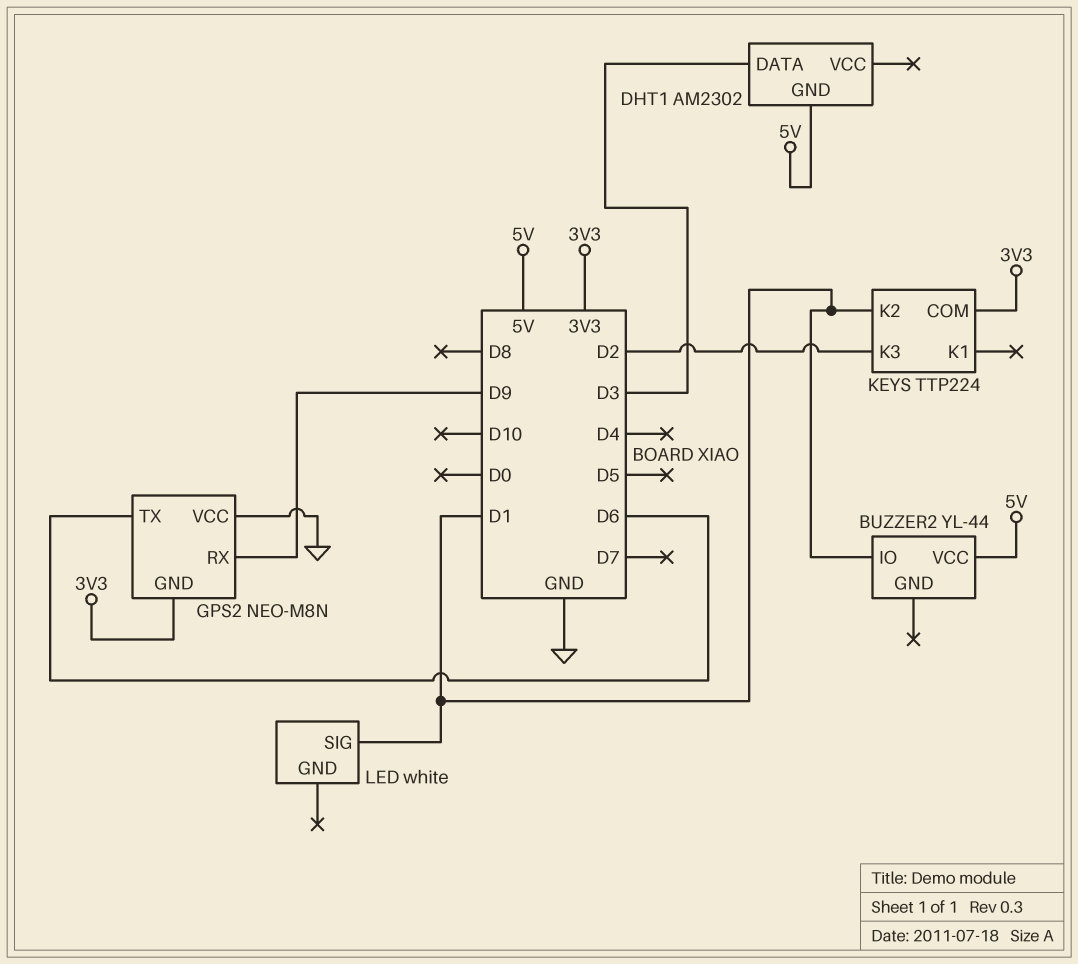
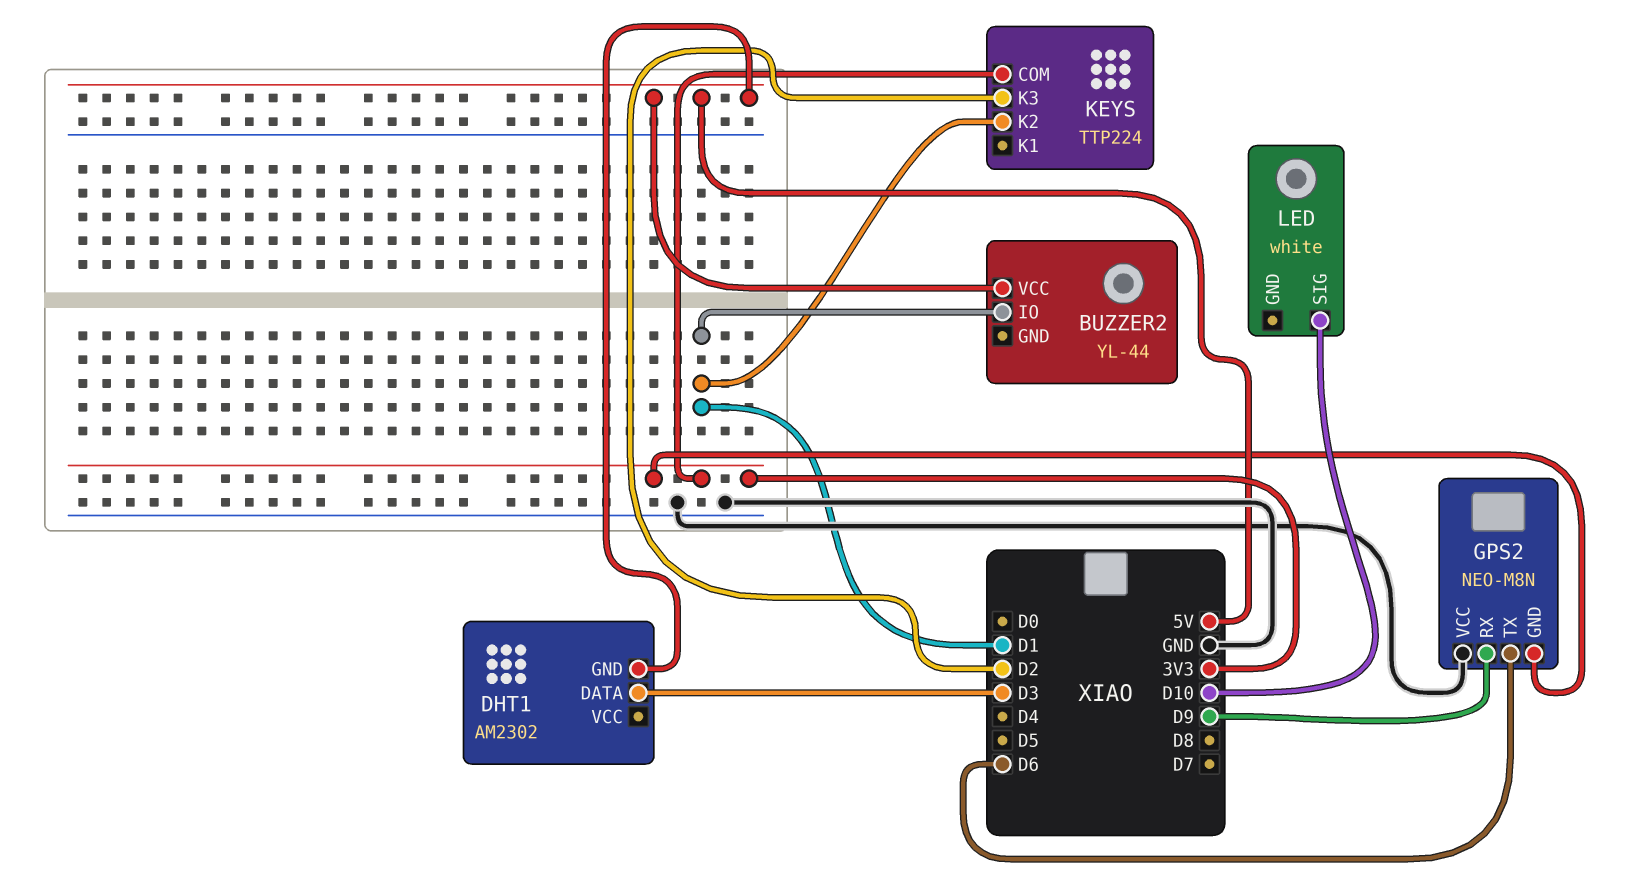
LED pin SIG: D1 -> D10

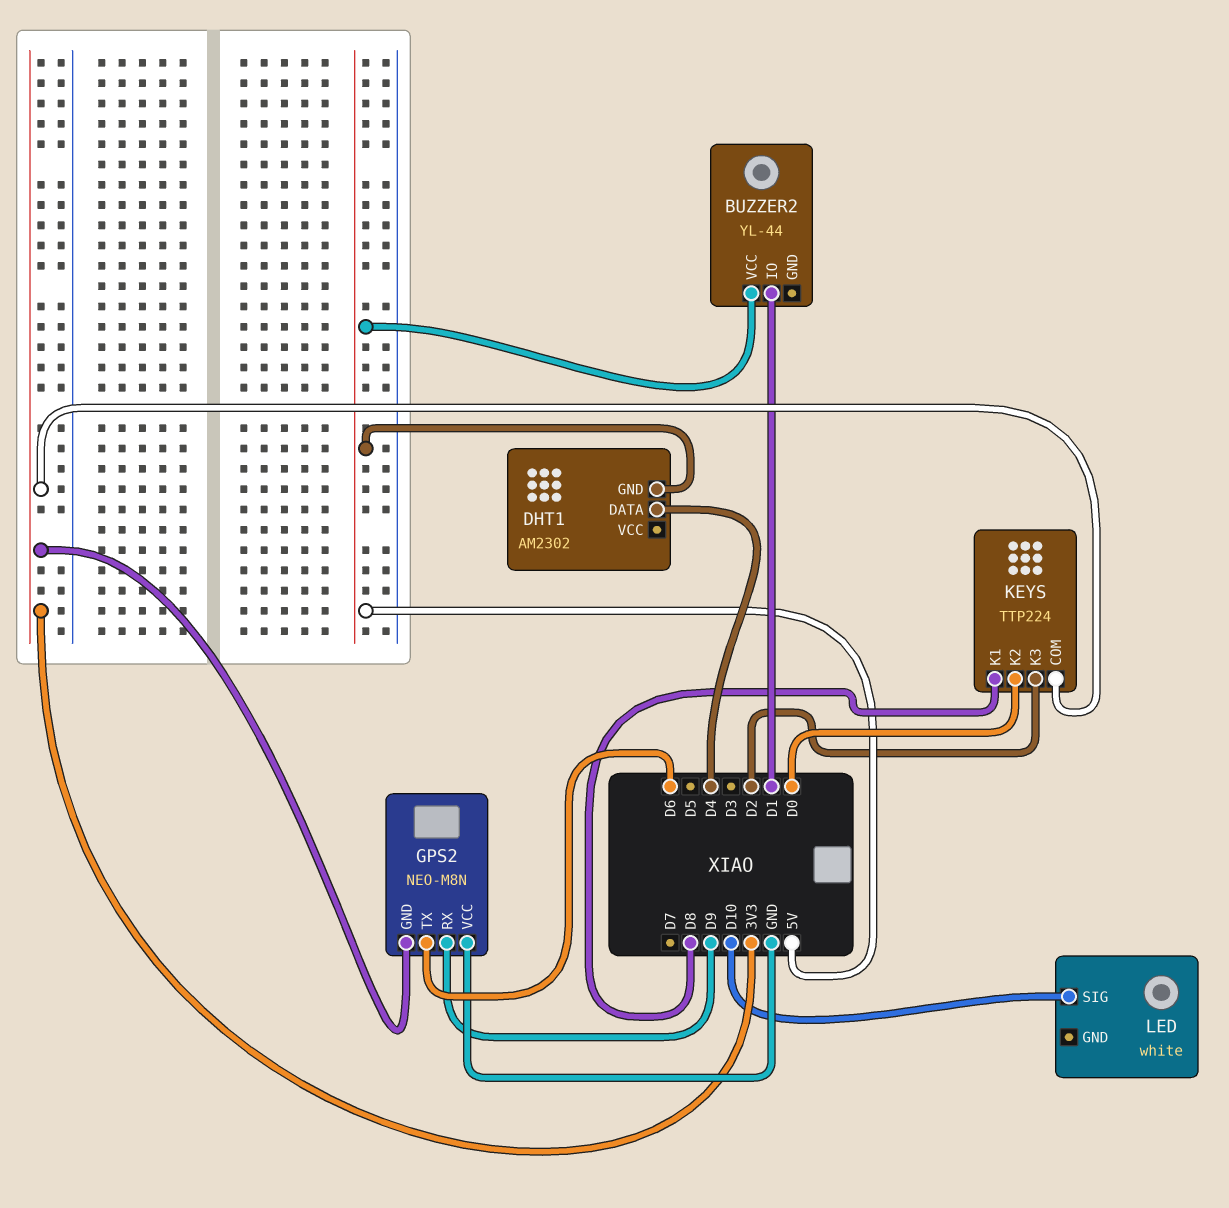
DHT1 pin DATA: D3 -> D4
KEYS pin K1: none -> D8
KEYS pin K2: D1 -> D0

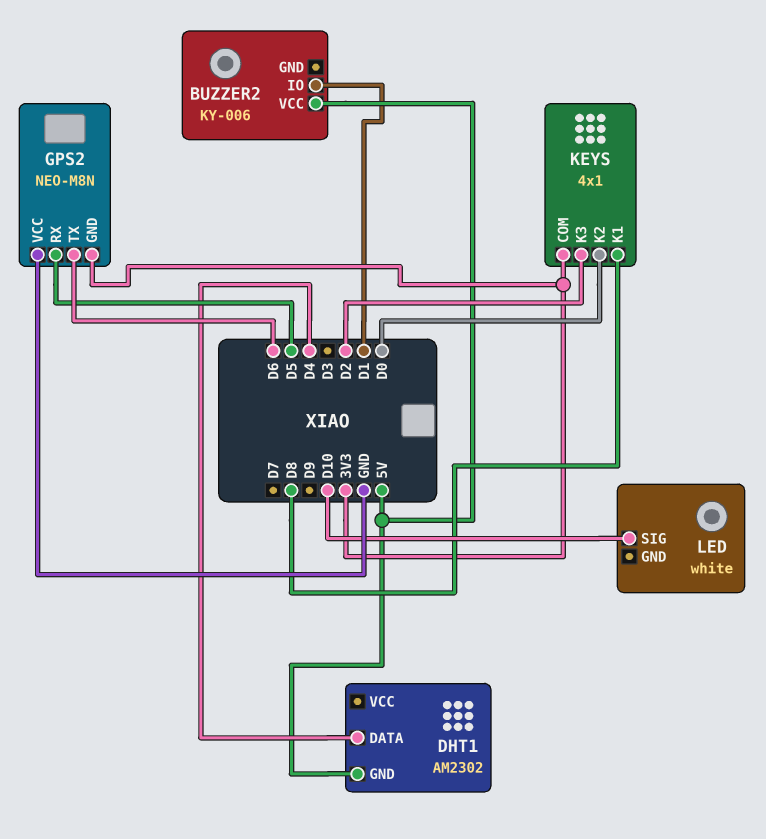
BUZZER2: YL-44 -> KY-006
GPS2 pin RX: D9 -> D5
KEYS: TTP224 -> 4x1

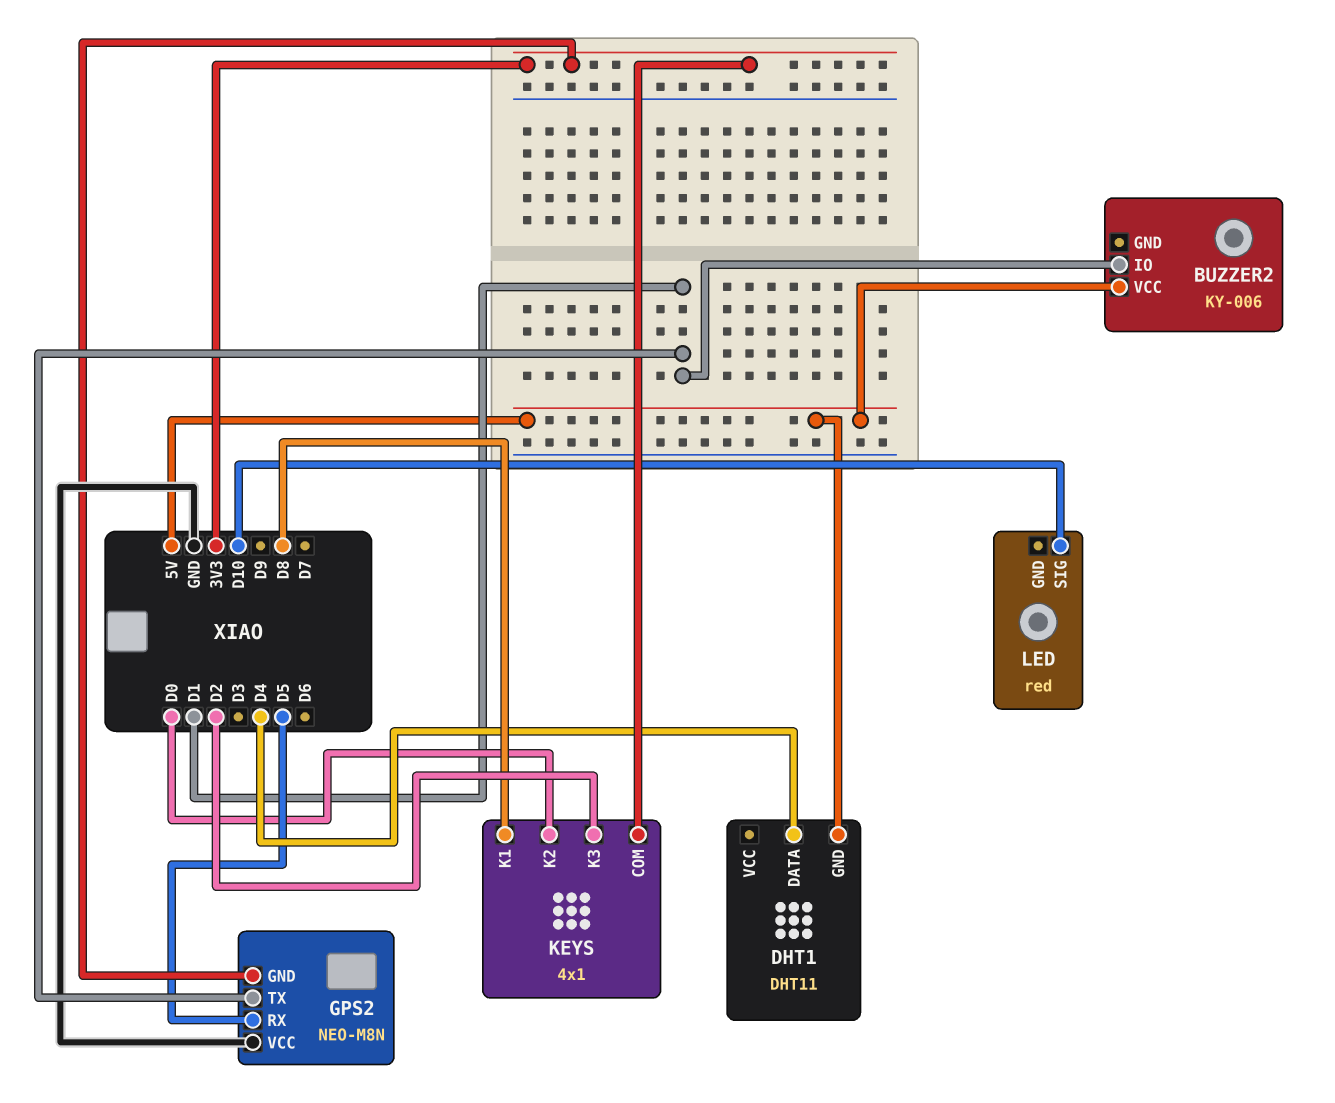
DHT1: AM2302 -> DHT11
GPS2 pin TX: D6 -> D1
LED: white -> red

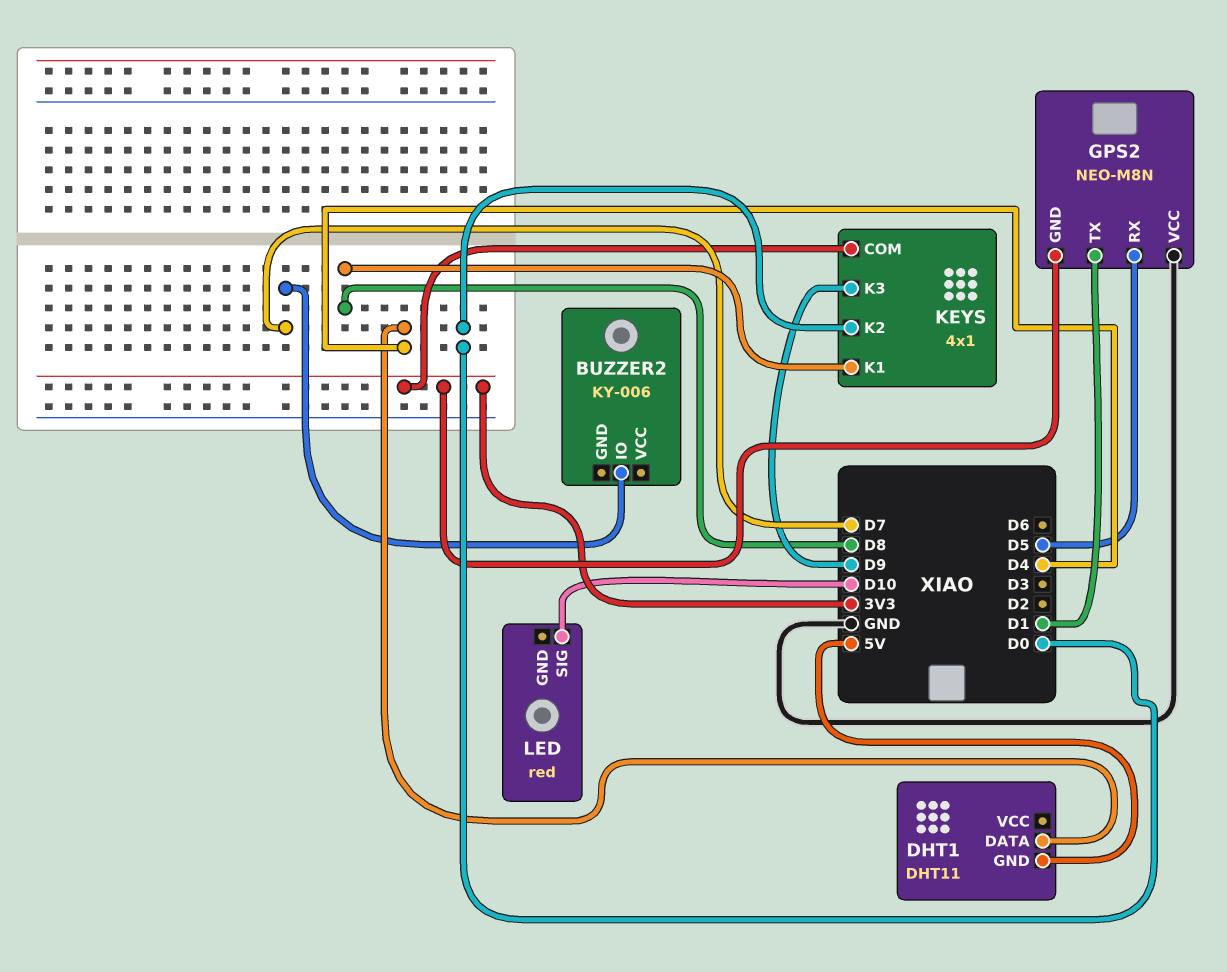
BUZZER2 pin IO: D1 -> D7
BUZZER2 pin VCC: 5V -> none
KEYS pin K3: D2 -> D9

